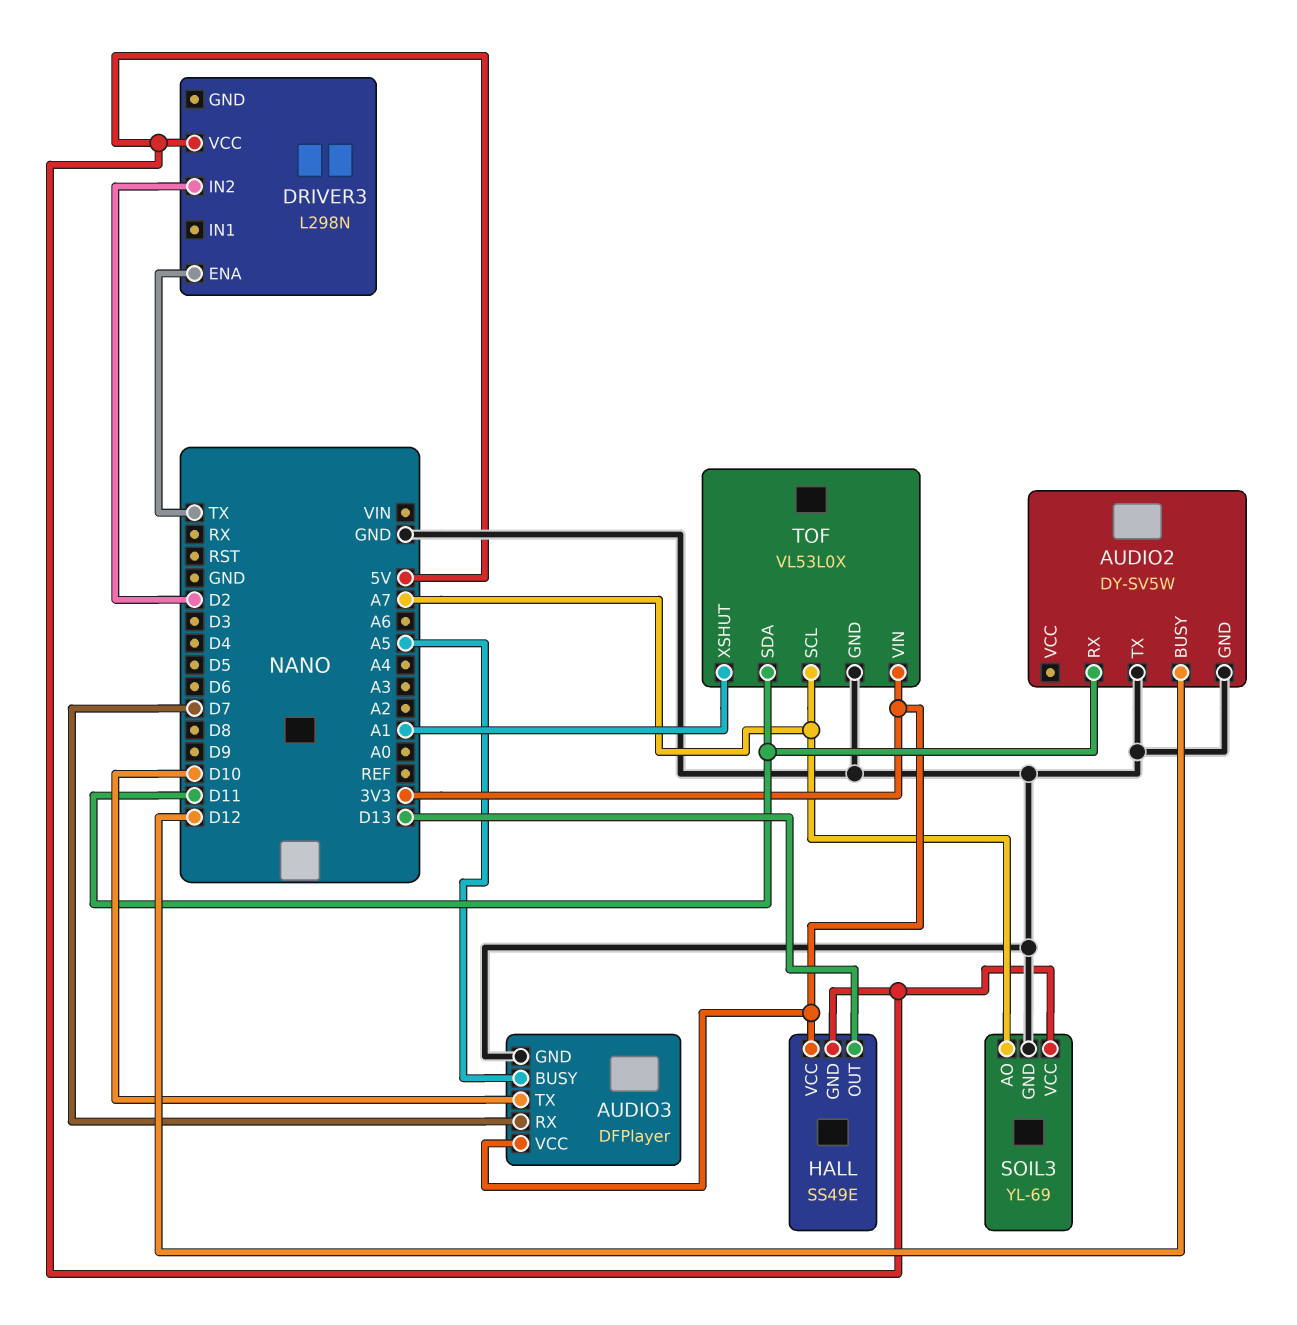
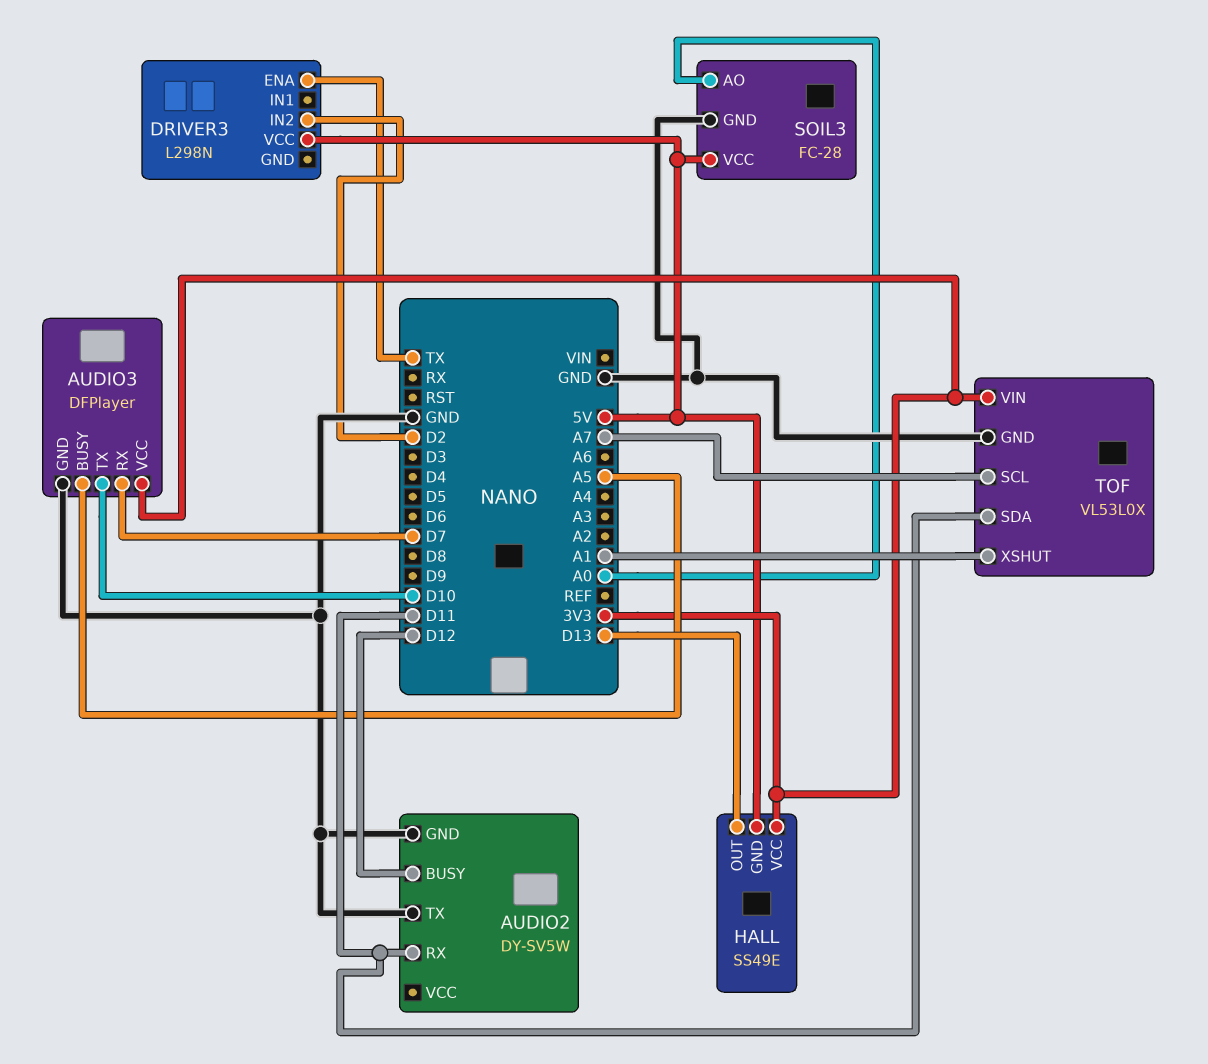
SOIL3: YL-69 -> FC-28
SOIL3 pin AO: A7 -> A0

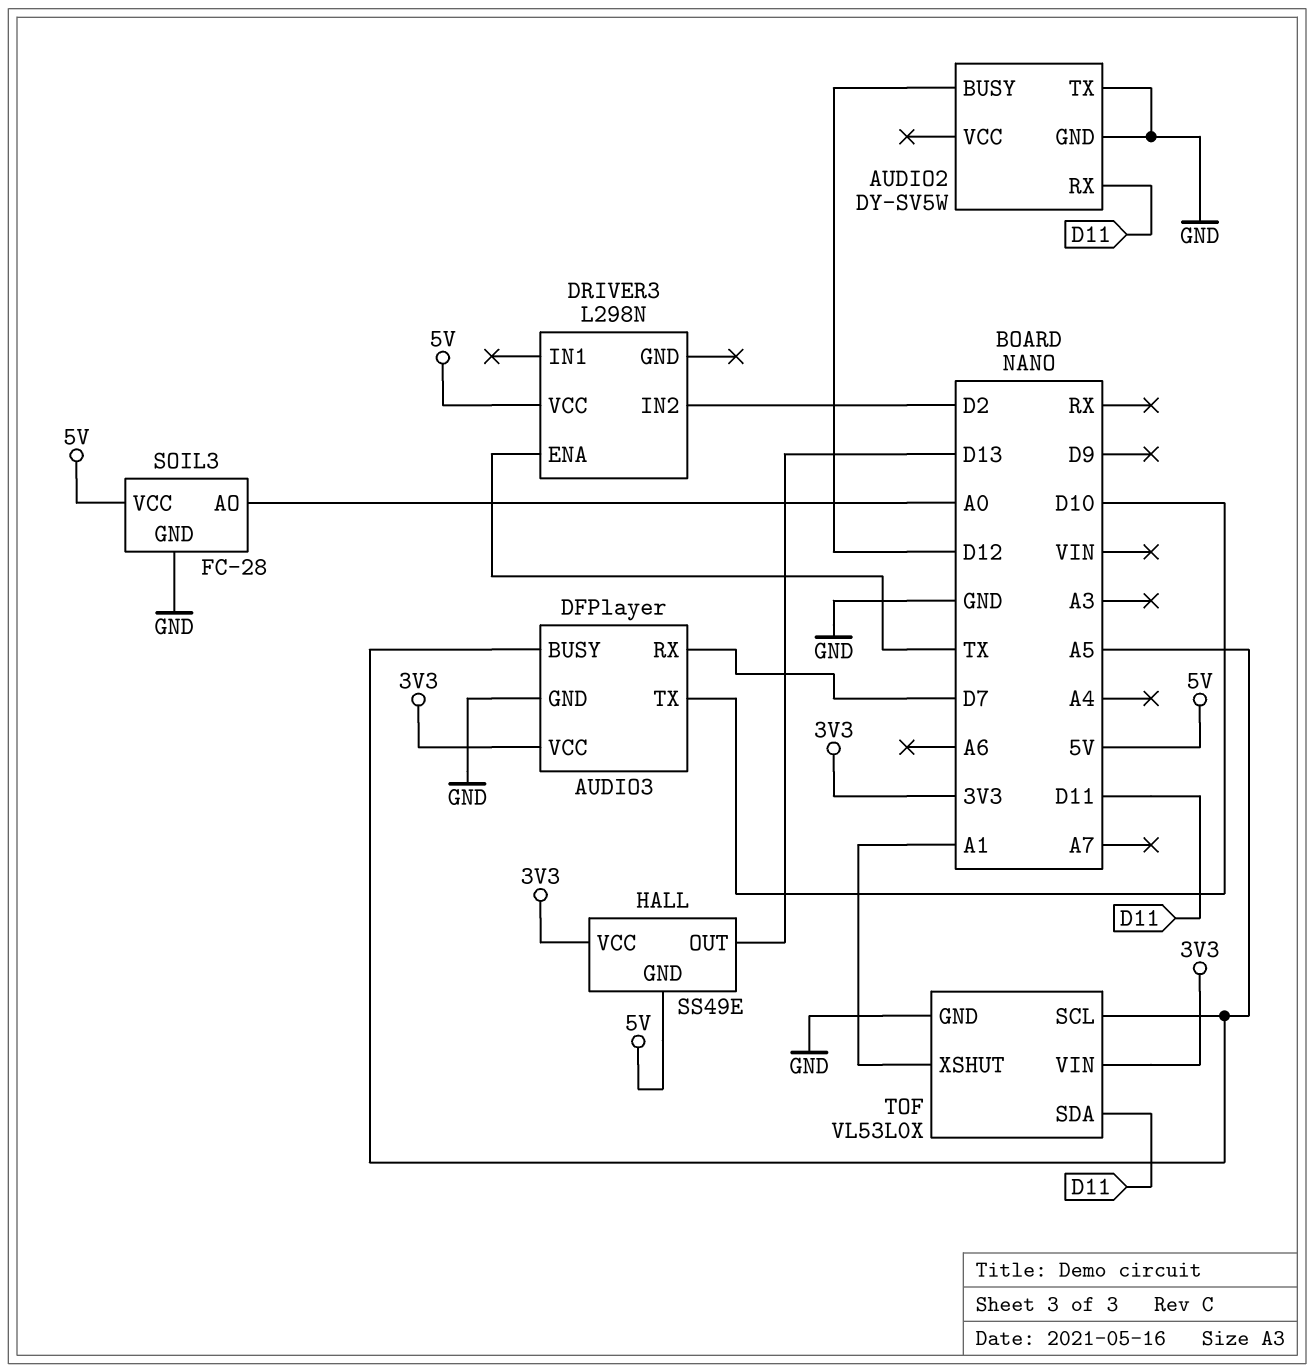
TOF pin SCL: A7 -> A5

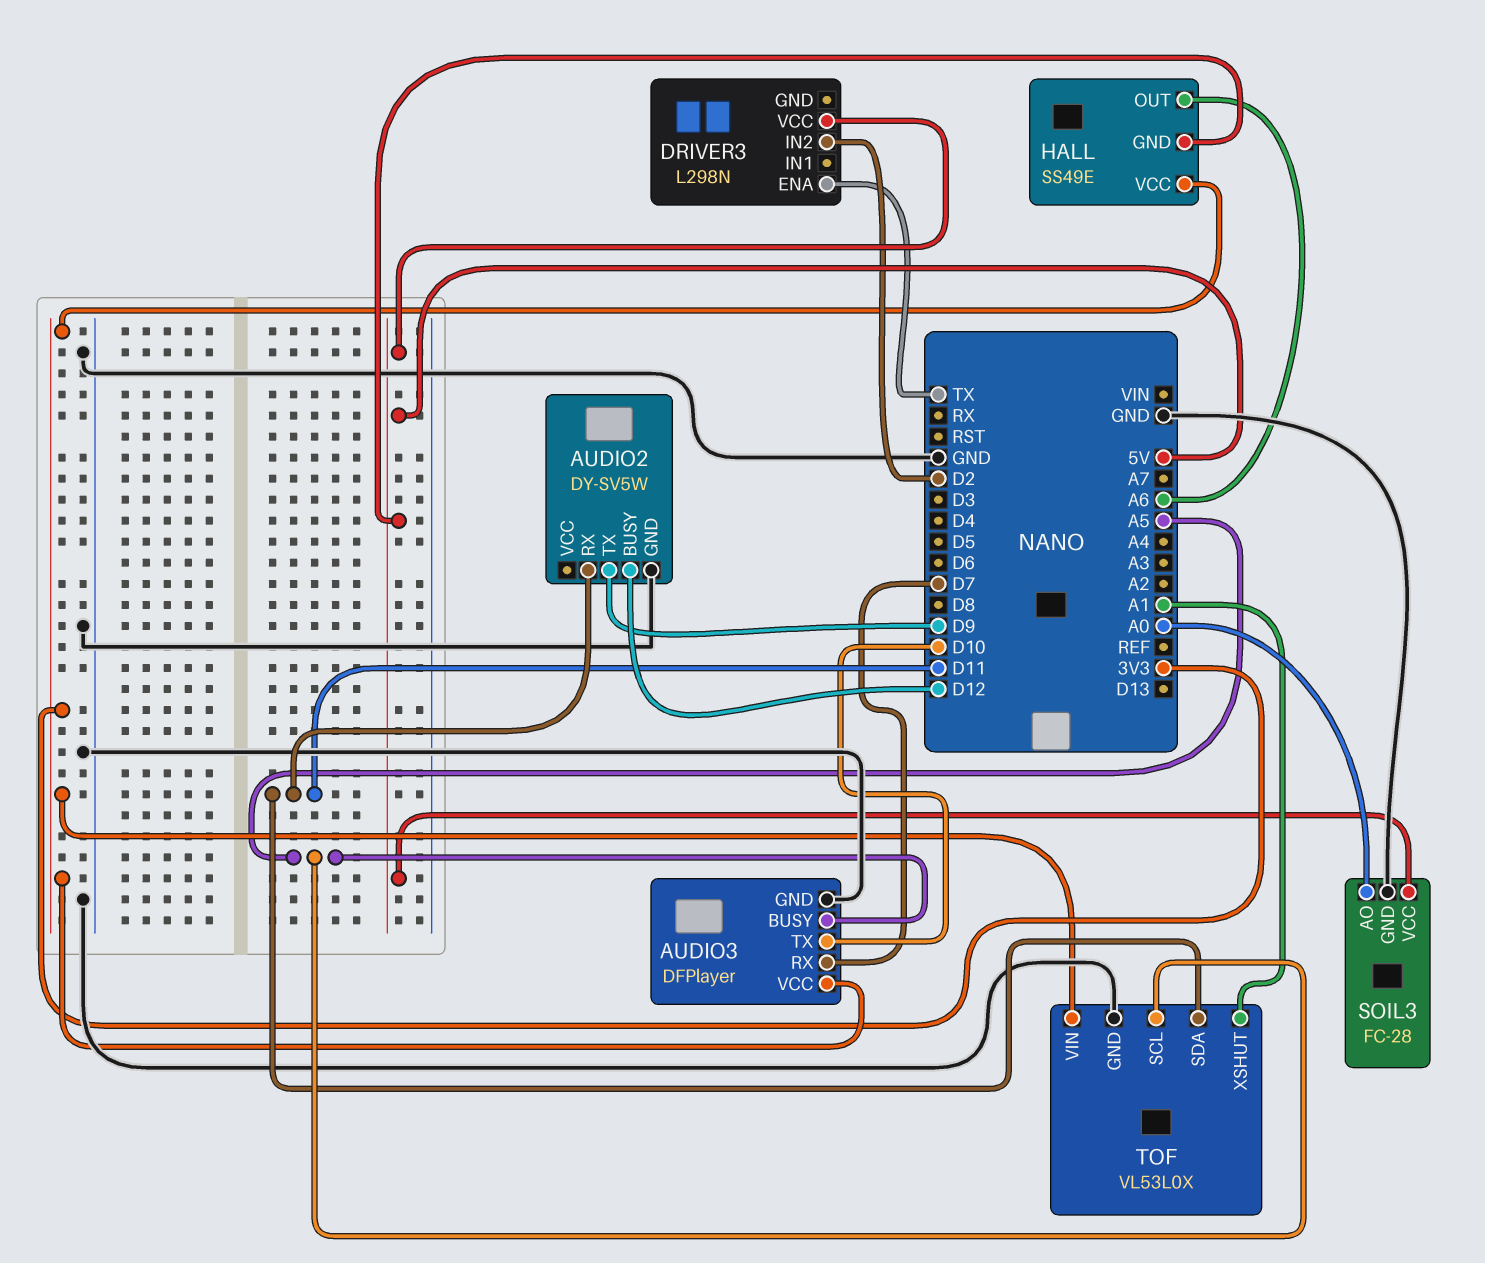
AUDIO2 pin TX: GND -> D9
HALL pin OUT: D13 -> A6

